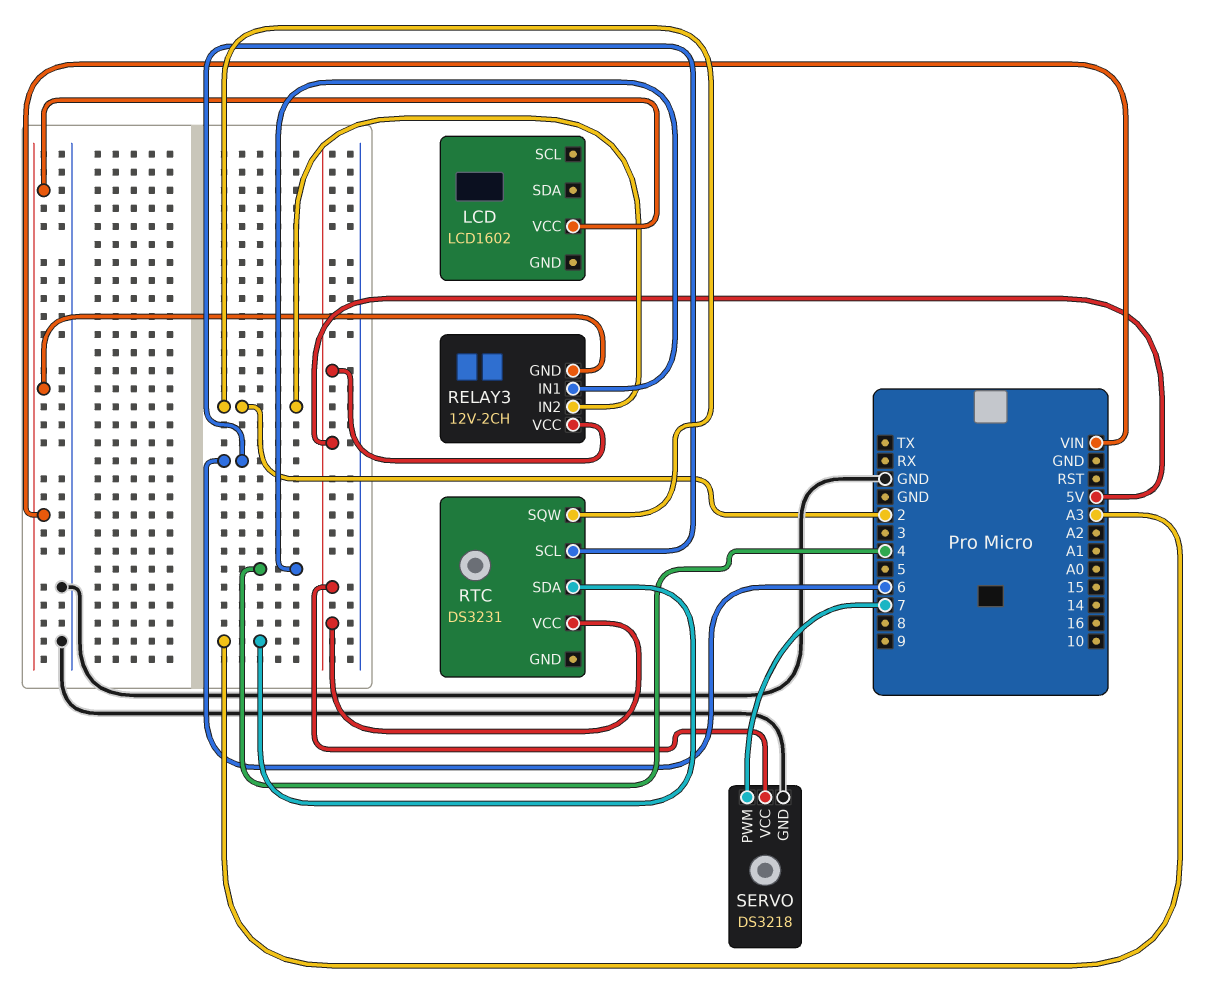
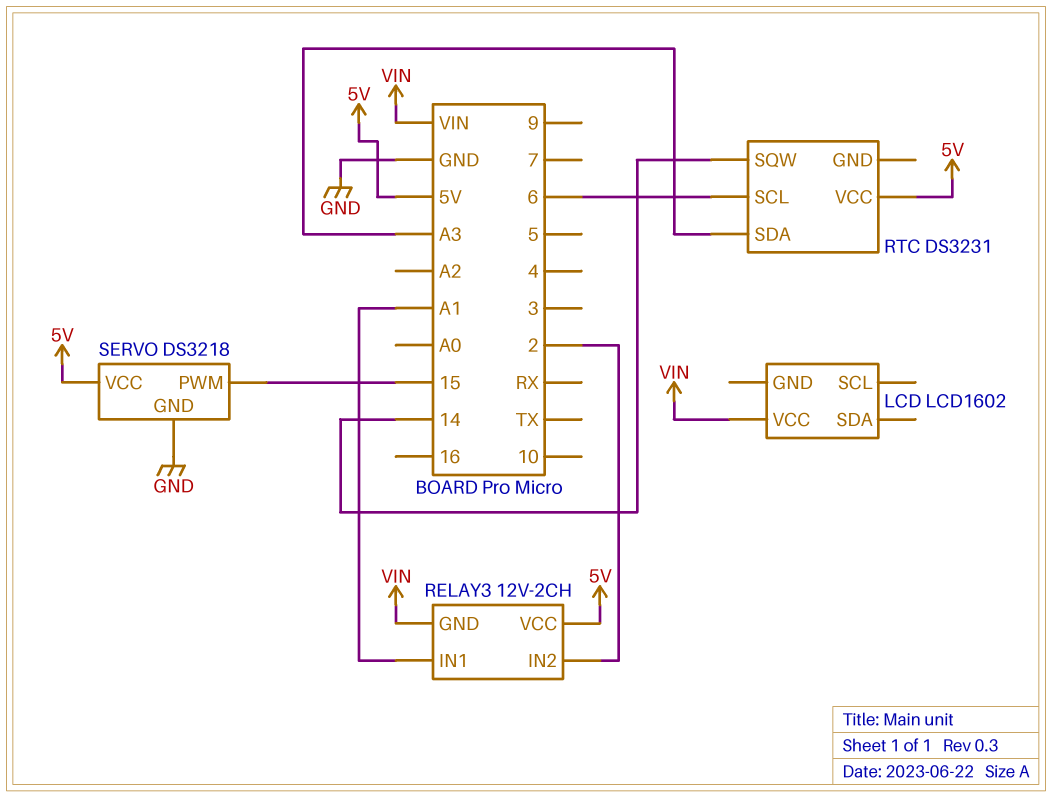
RELAY3 pin IN1: 4 -> A1
RTC pin SQW: 2 -> 14
SERVO pin PWM: 7 -> 15

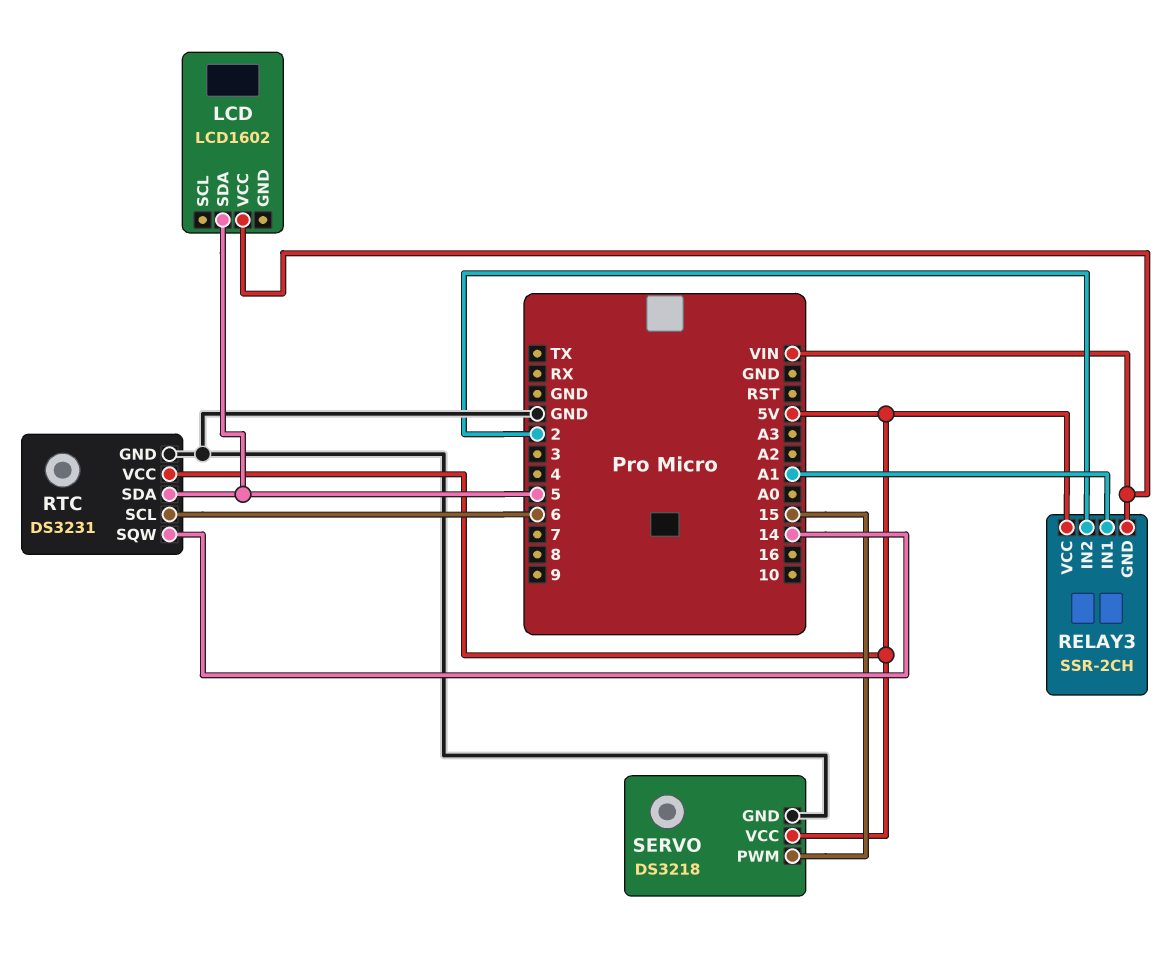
LCD pin SDA: none -> 5
RELAY3: 12V-2CH -> SSR-2CH
RTC pin GND: none -> GND
RTC pin SDA: A3 -> 5

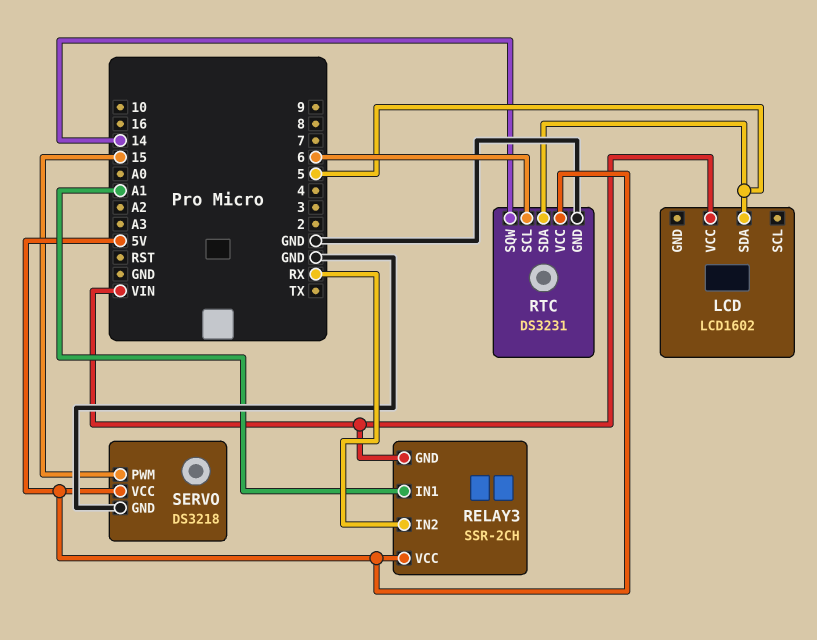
RELAY3 pin IN2: 2 -> RX

